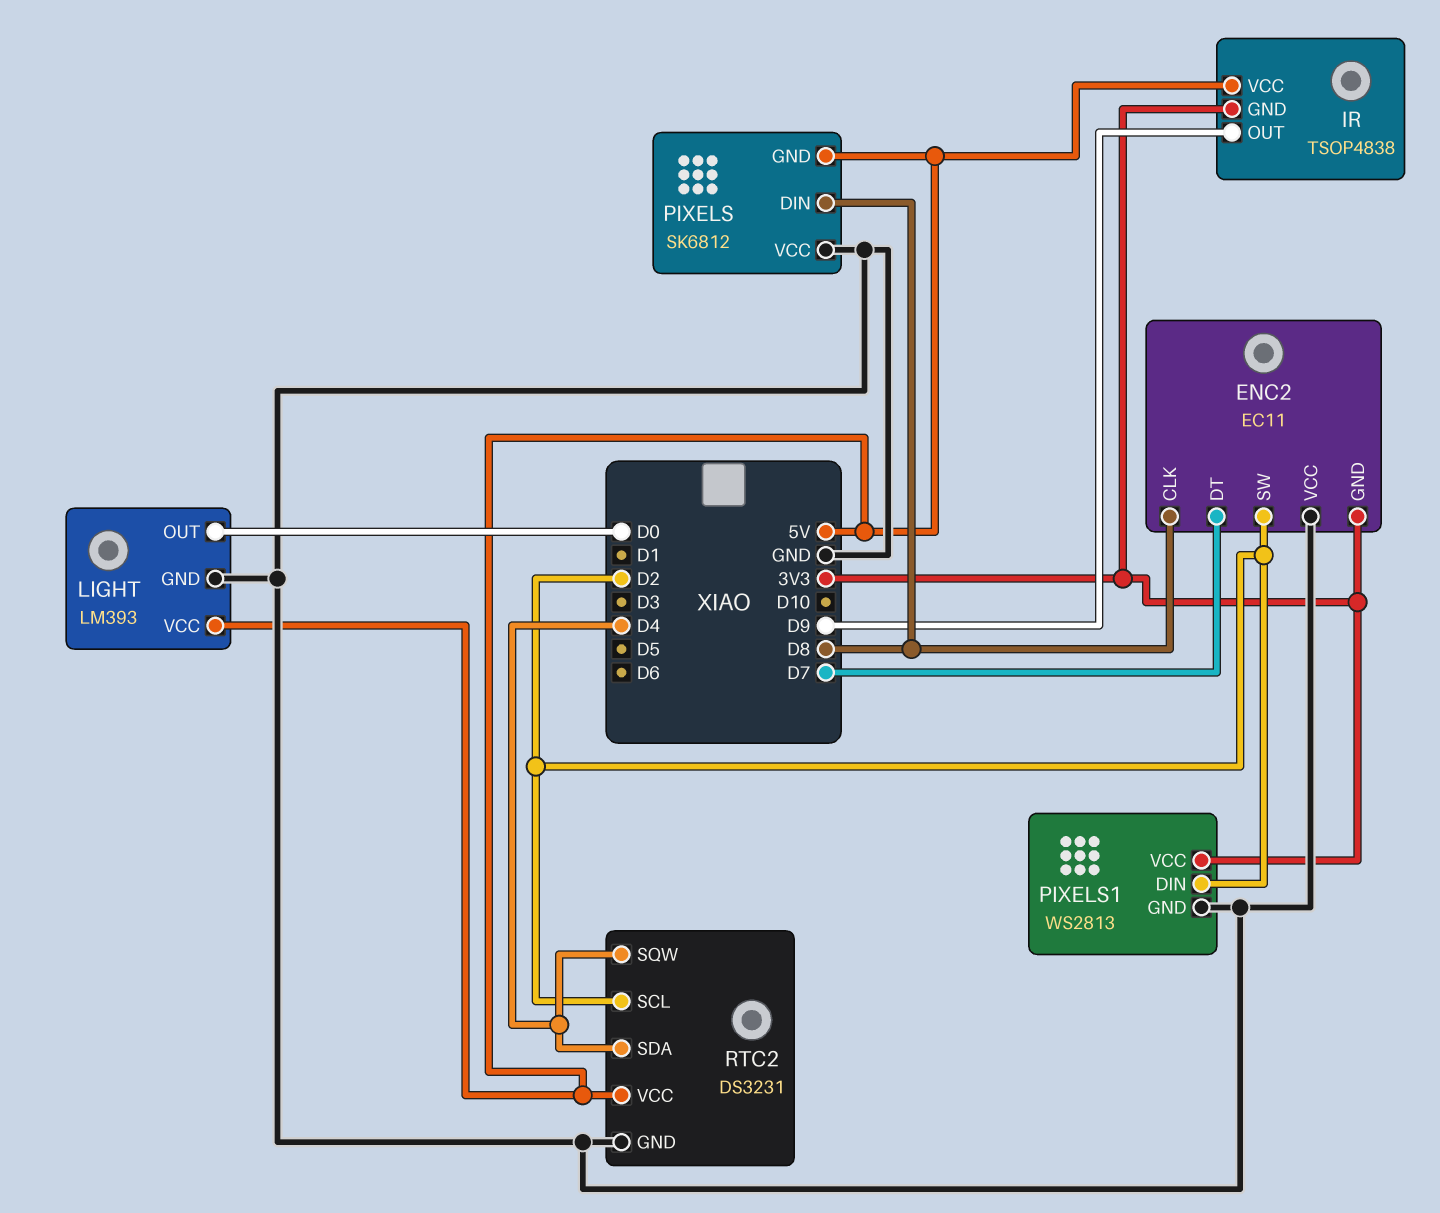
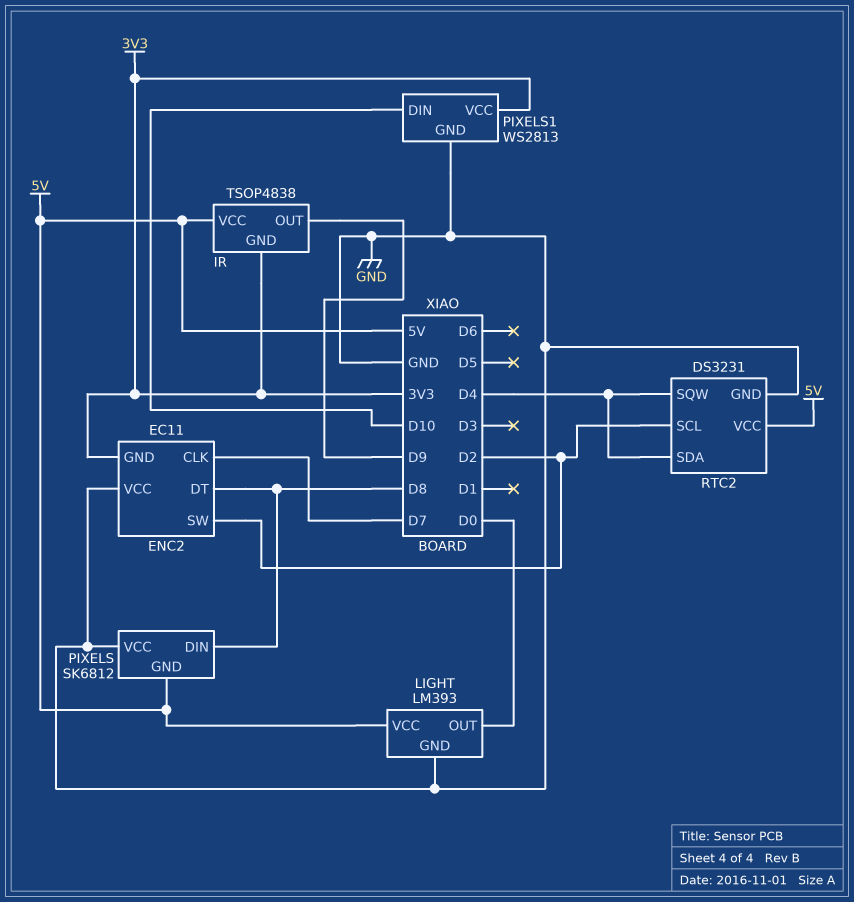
ENC2 pin CLK: D8 -> D7
ENC2 pin DT: D7 -> D8
PIXELS1 pin DIN: D2 -> D10

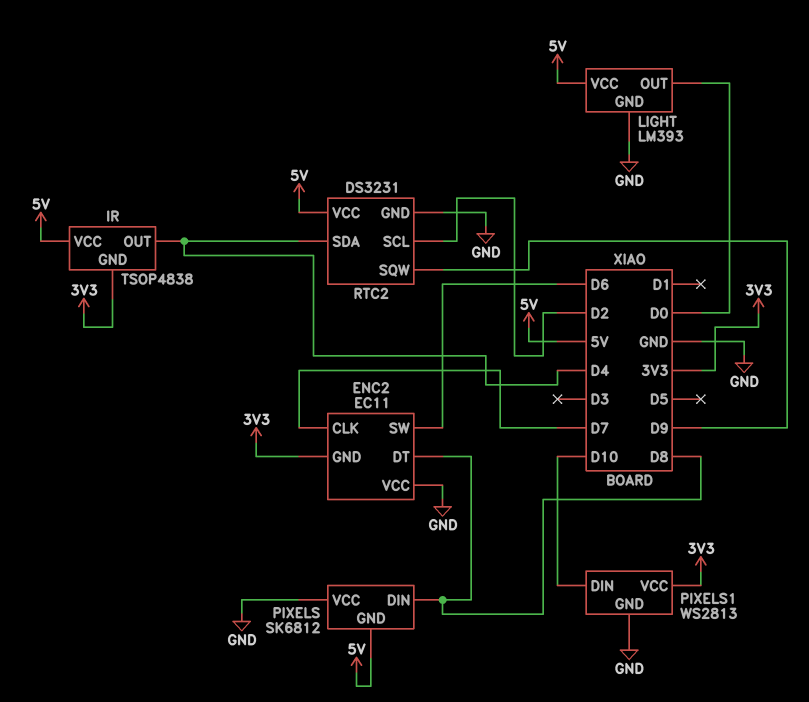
ENC2 pin SW: D2 -> D6
IR pin OUT: D9 -> D4
RTC2 pin SQW: D4 -> D9

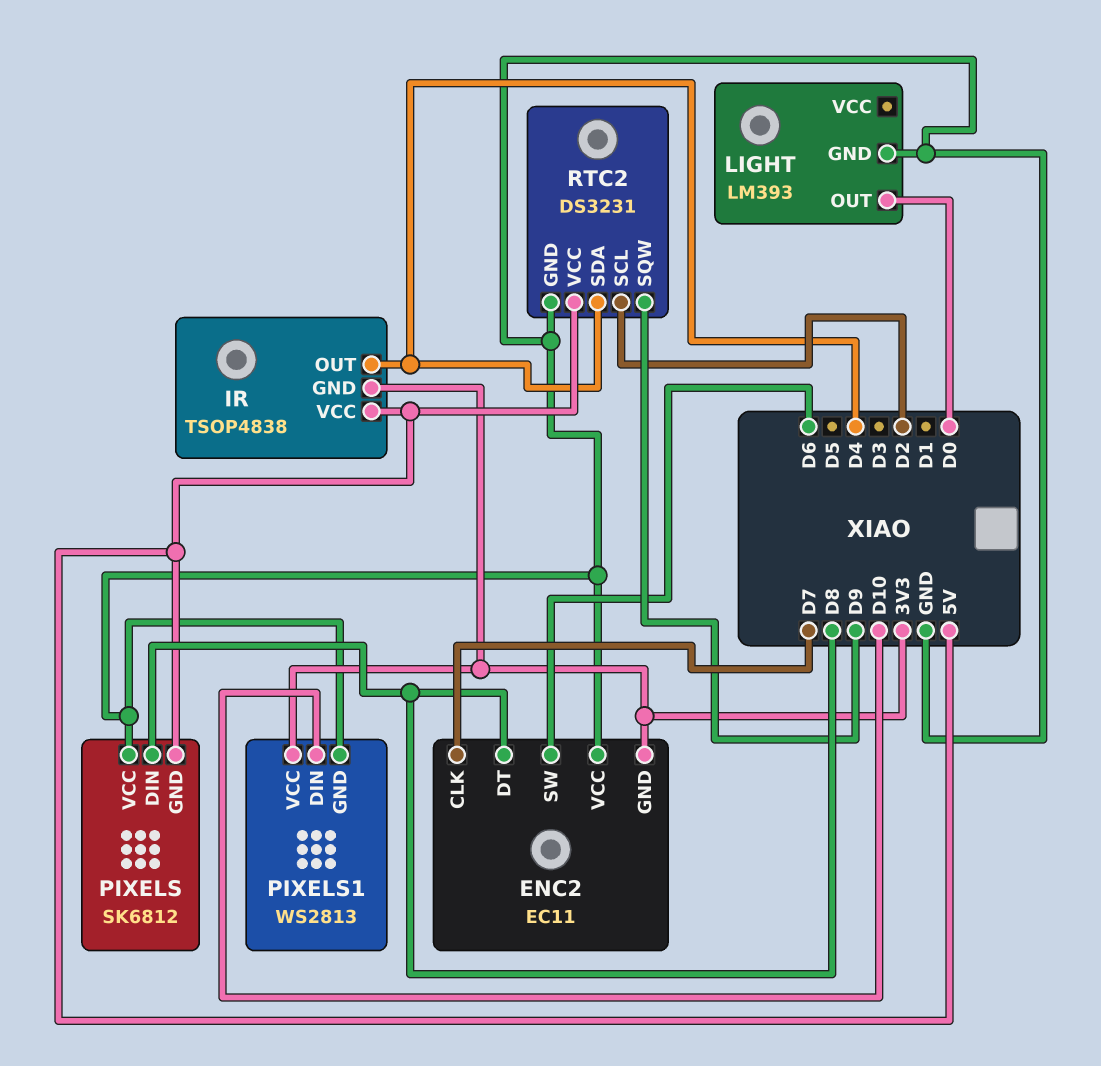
LIGHT pin VCC: 5V -> none

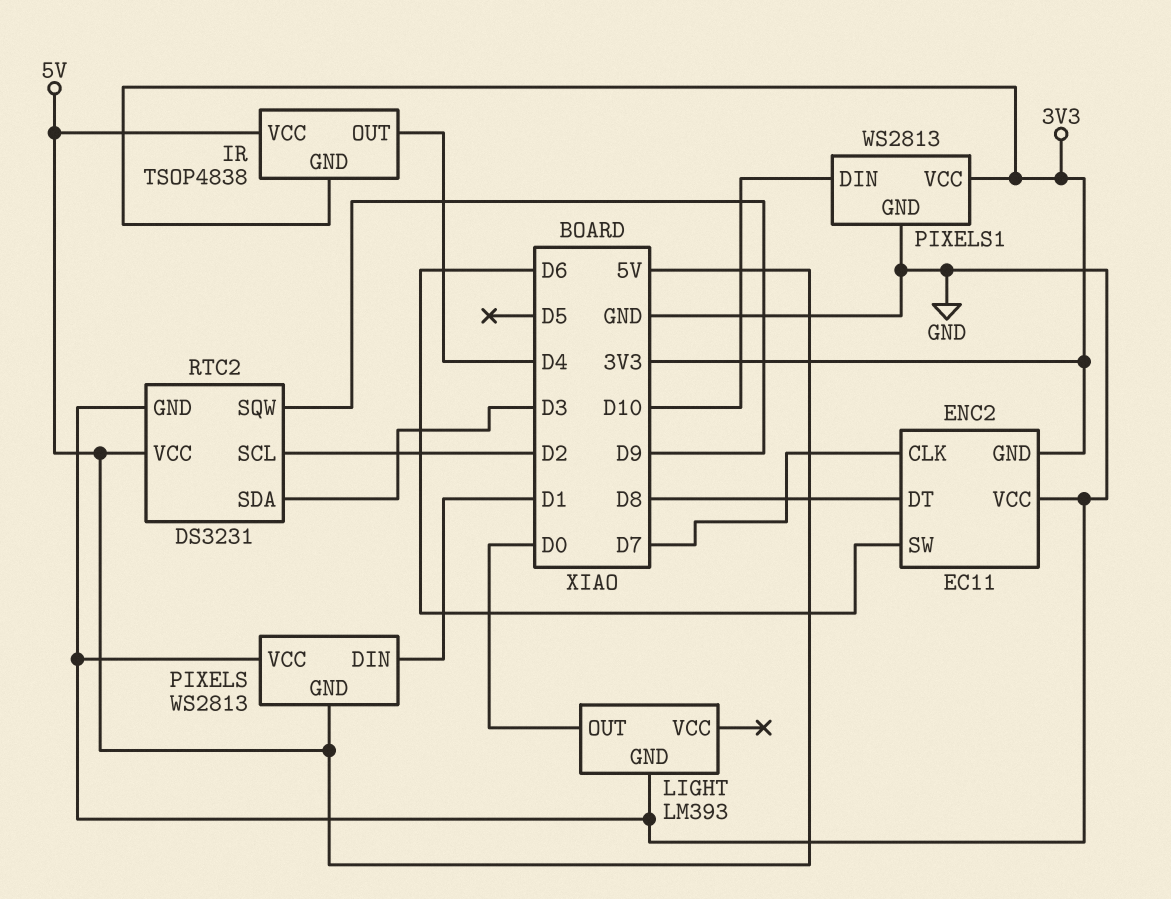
PIXELS: SK6812 -> WS2813
PIXELS pin DIN: D8 -> D1
RTC2 pin SDA: D4 -> D3

